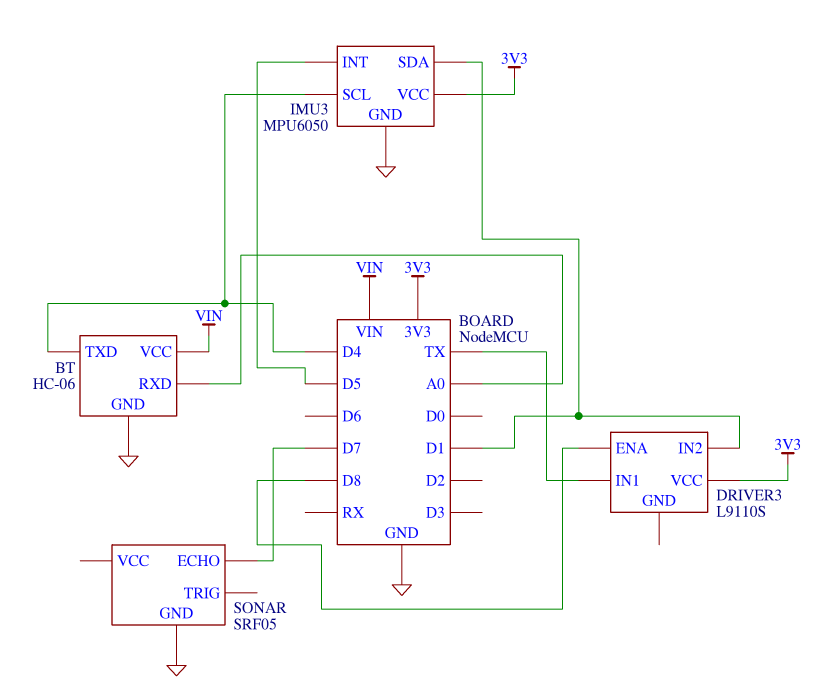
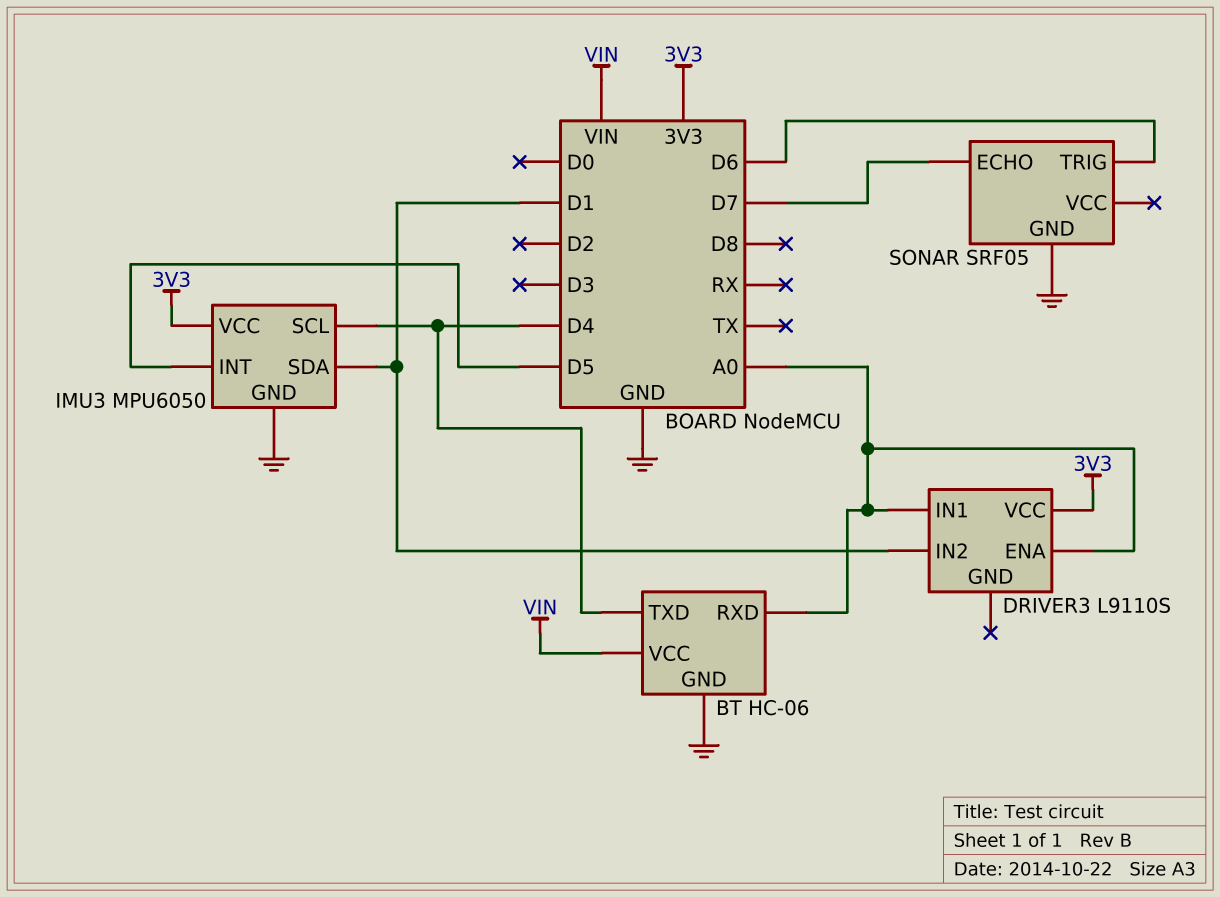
DRIVER3 pin ENA: D8 -> A0
DRIVER3 pin IN1: TX -> A0
SONAR pin TRIG: none -> D6

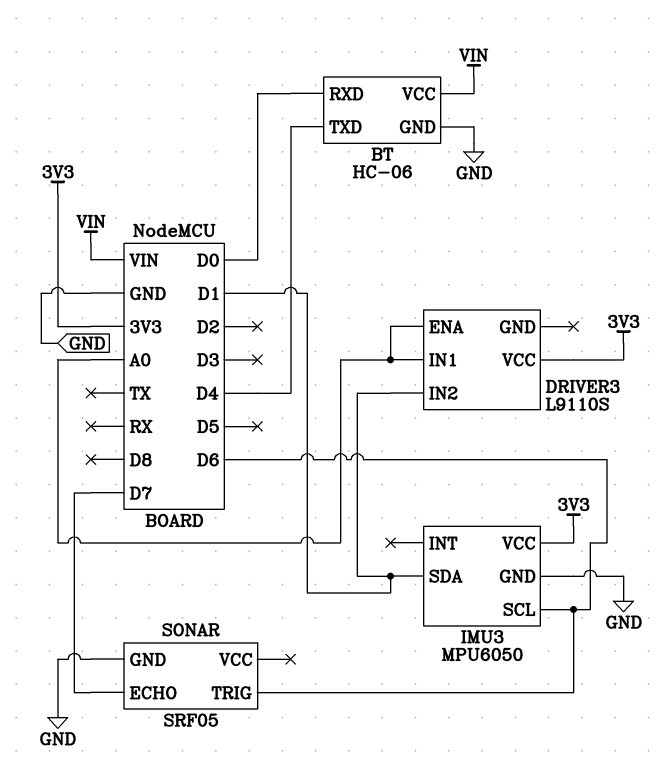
BT pin RXD: A0 -> D0
IMU3 pin INT: D5 -> none
IMU3 pin SCL: D4 -> D6

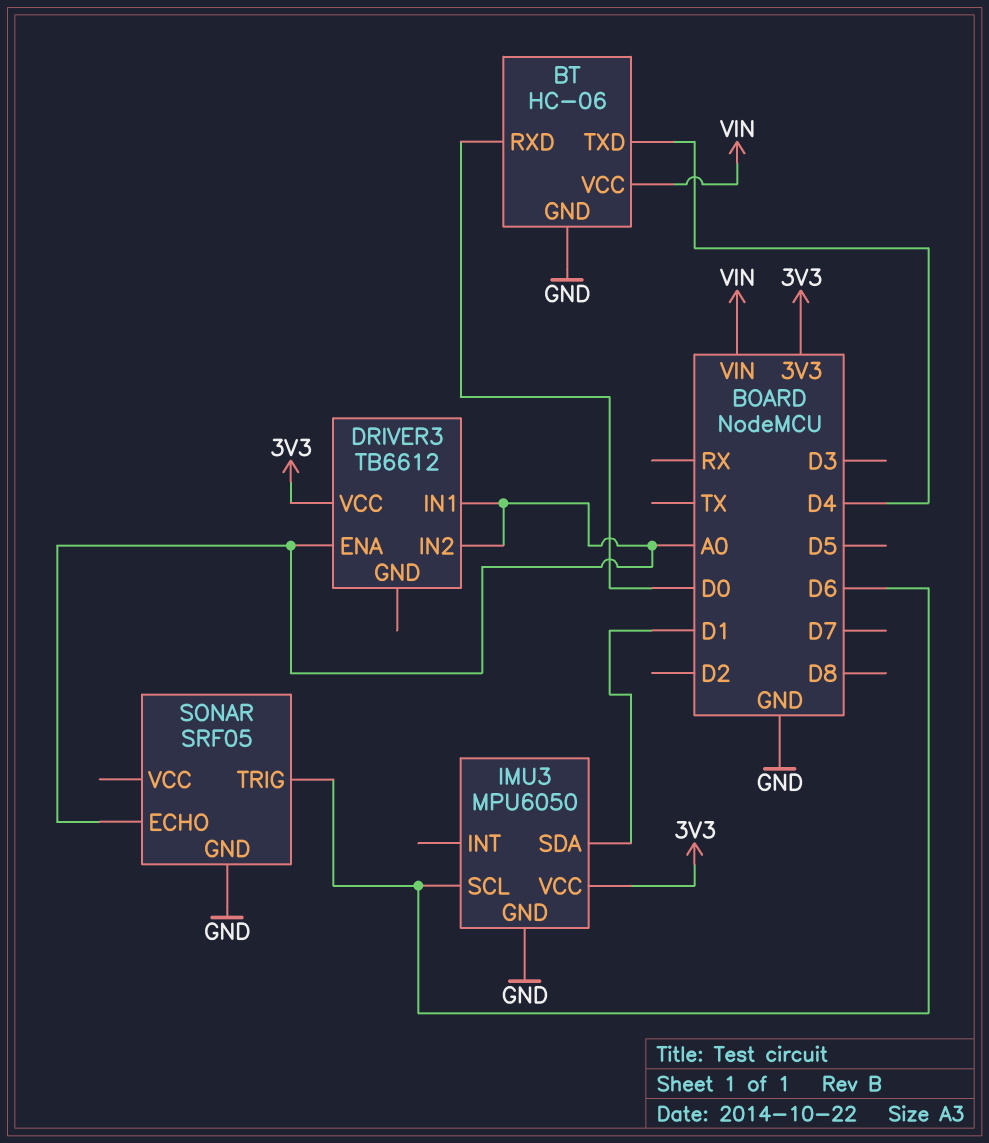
DRIVER3: L9110S -> TB6612
DRIVER3 pin IN2: D1 -> A0
SONAR pin ECHO: D7 -> A0

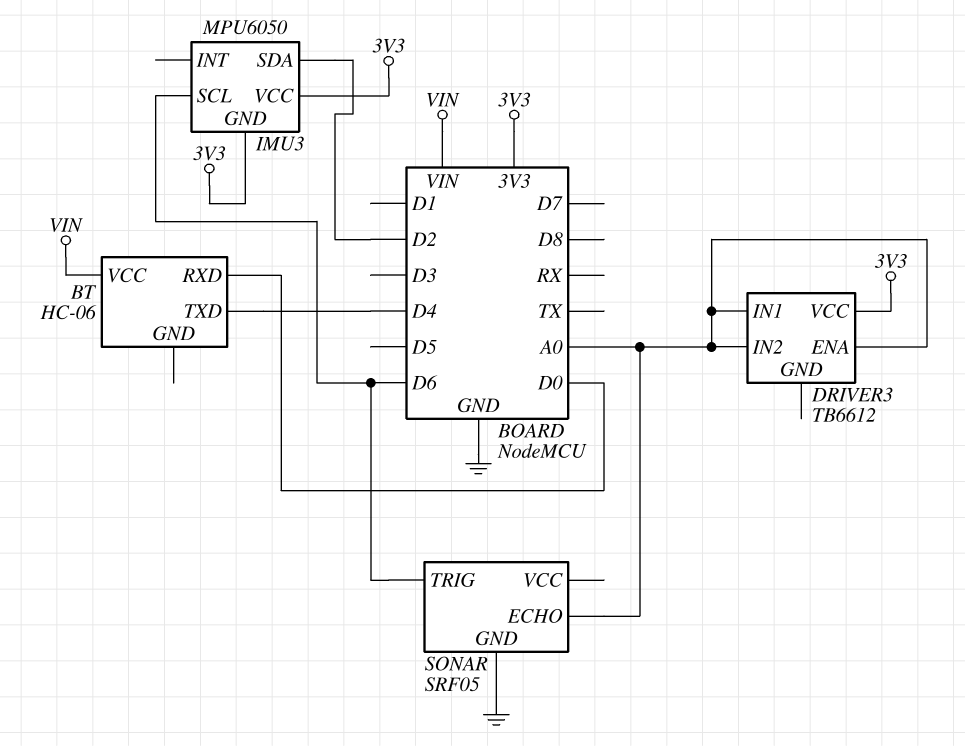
BT pin GND: GND -> none
IMU3 pin GND: GND -> 3V3
IMU3 pin SDA: D1 -> D2

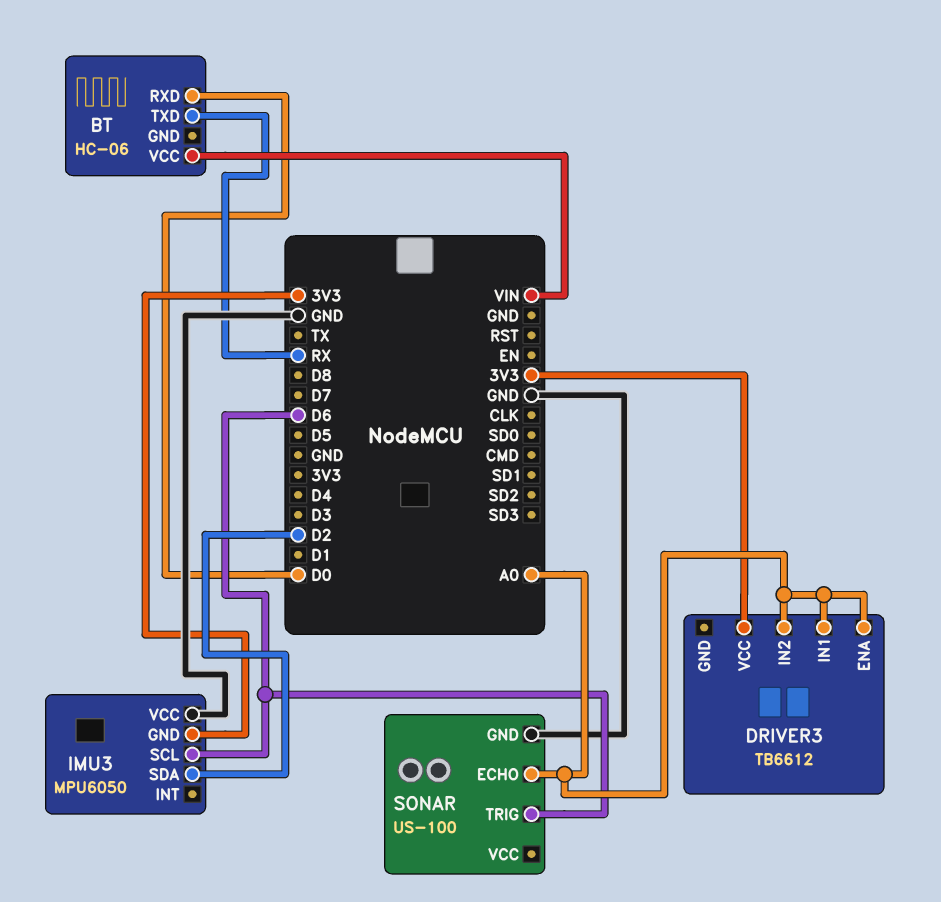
BT pin TXD: D4 -> RX
IMU3 pin VCC: 3V3 -> GND
SONAR: SRF05 -> US-100

